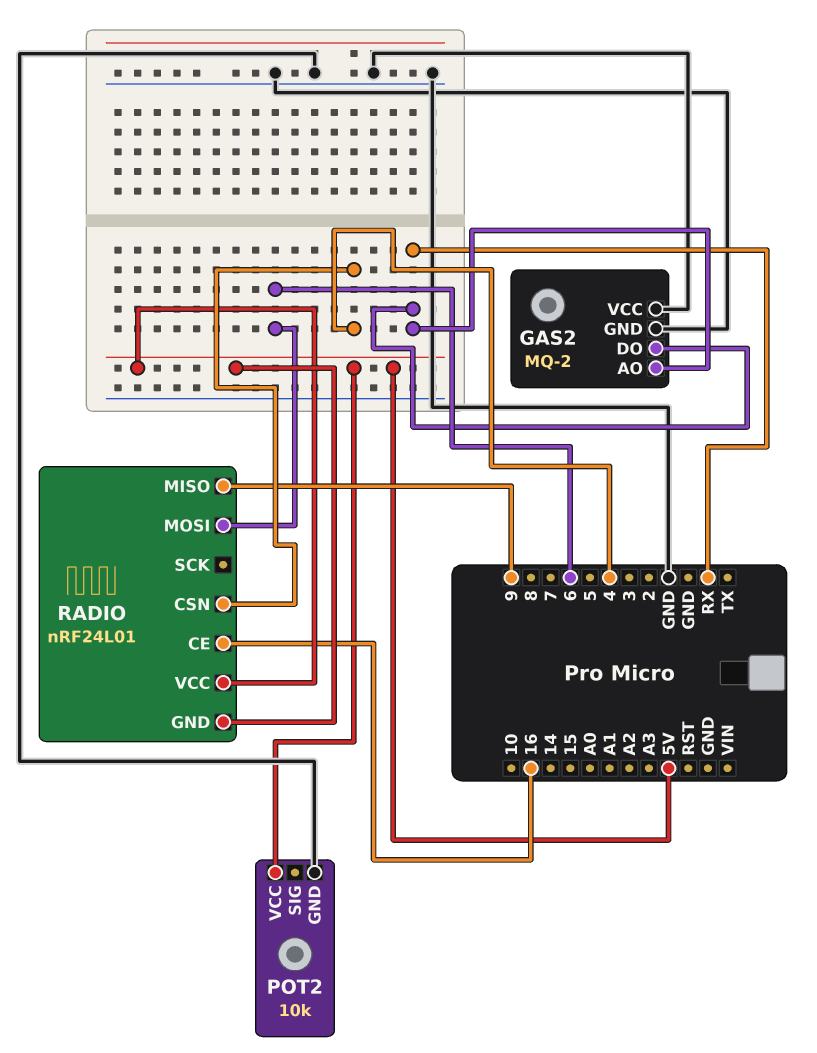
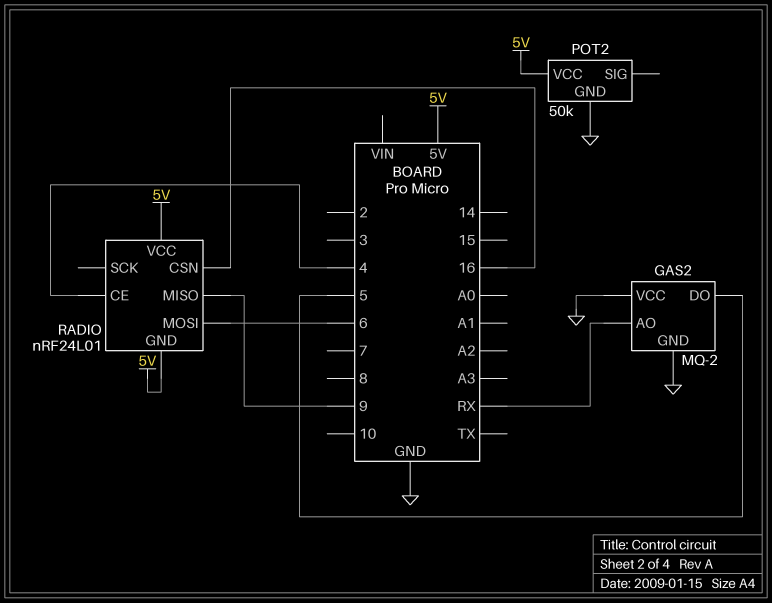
GAS2 pin DO: RX -> 5
POT2: 10k -> 50k
RADIO pin CE: 16 -> 4
RADIO pin CSN: 4 -> 16

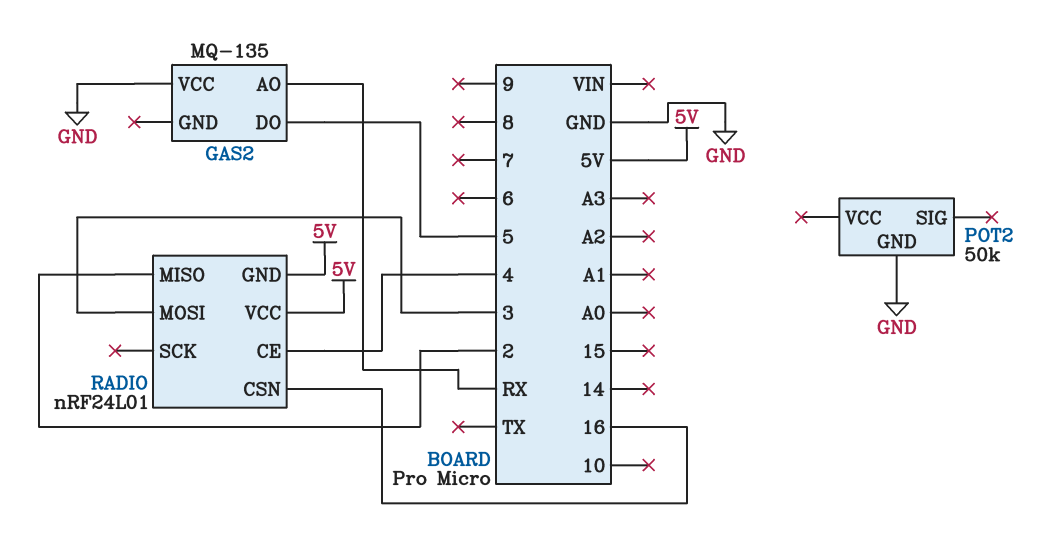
GAS2: MQ-2 -> MQ-135
GAS2 pin GND: GND -> none
POT2 pin VCC: 5V -> none
RADIO pin MISO: 9 -> 2
RADIO pin MOSI: 6 -> 3

